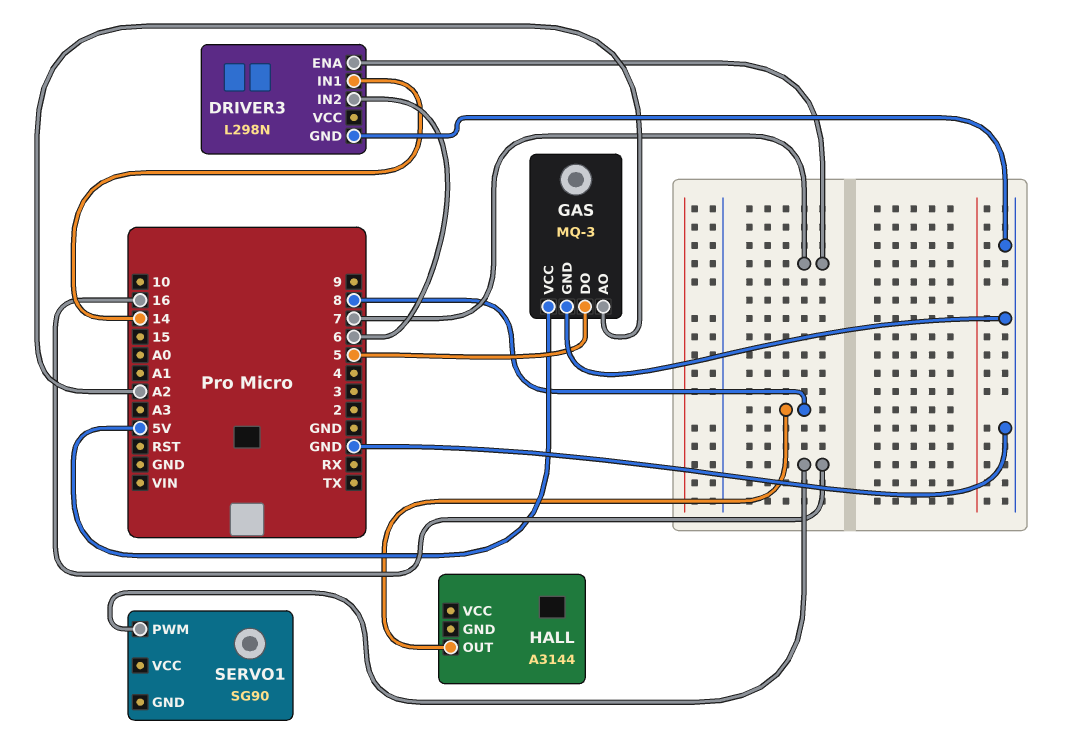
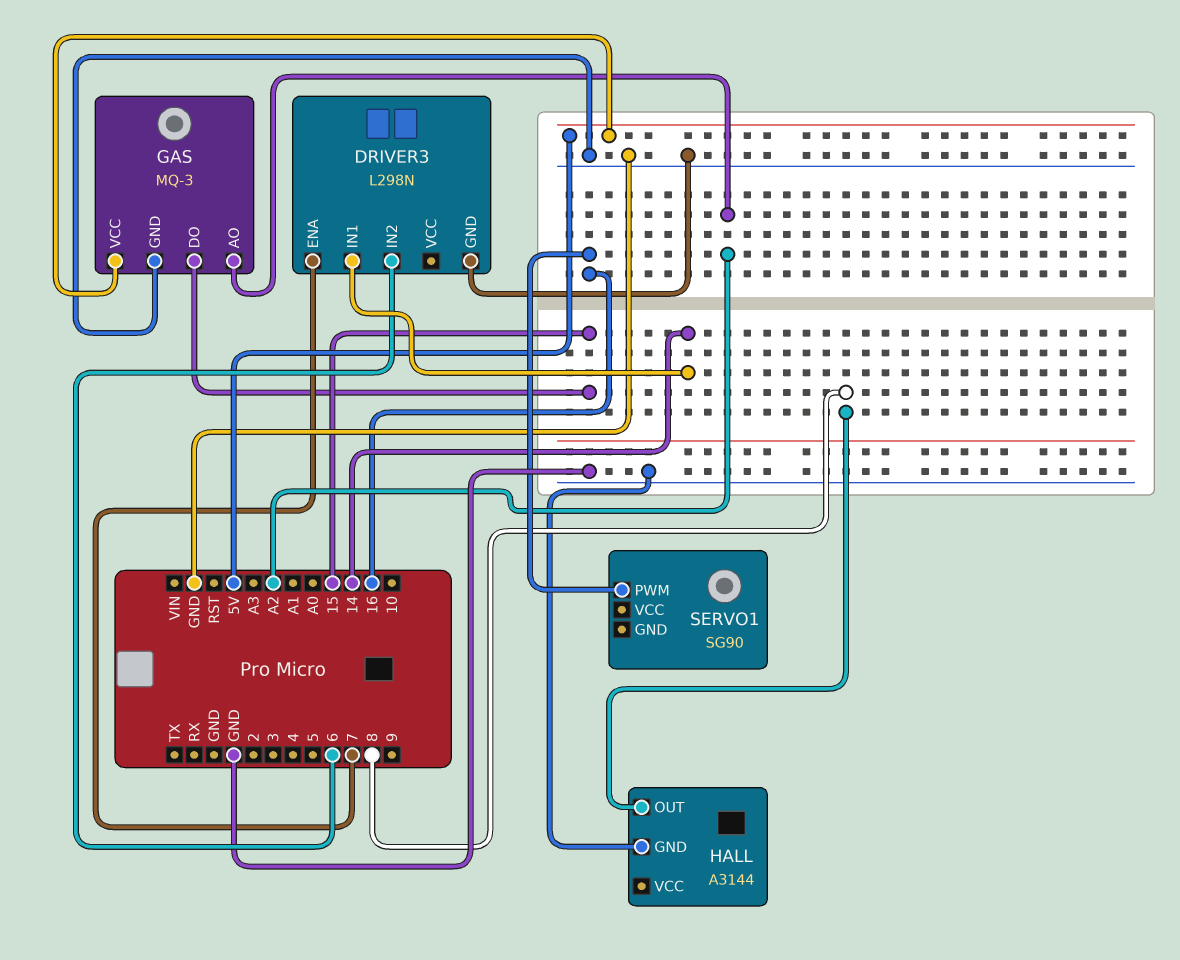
GAS pin DO: 5 -> 15
HALL pin GND: none -> GND

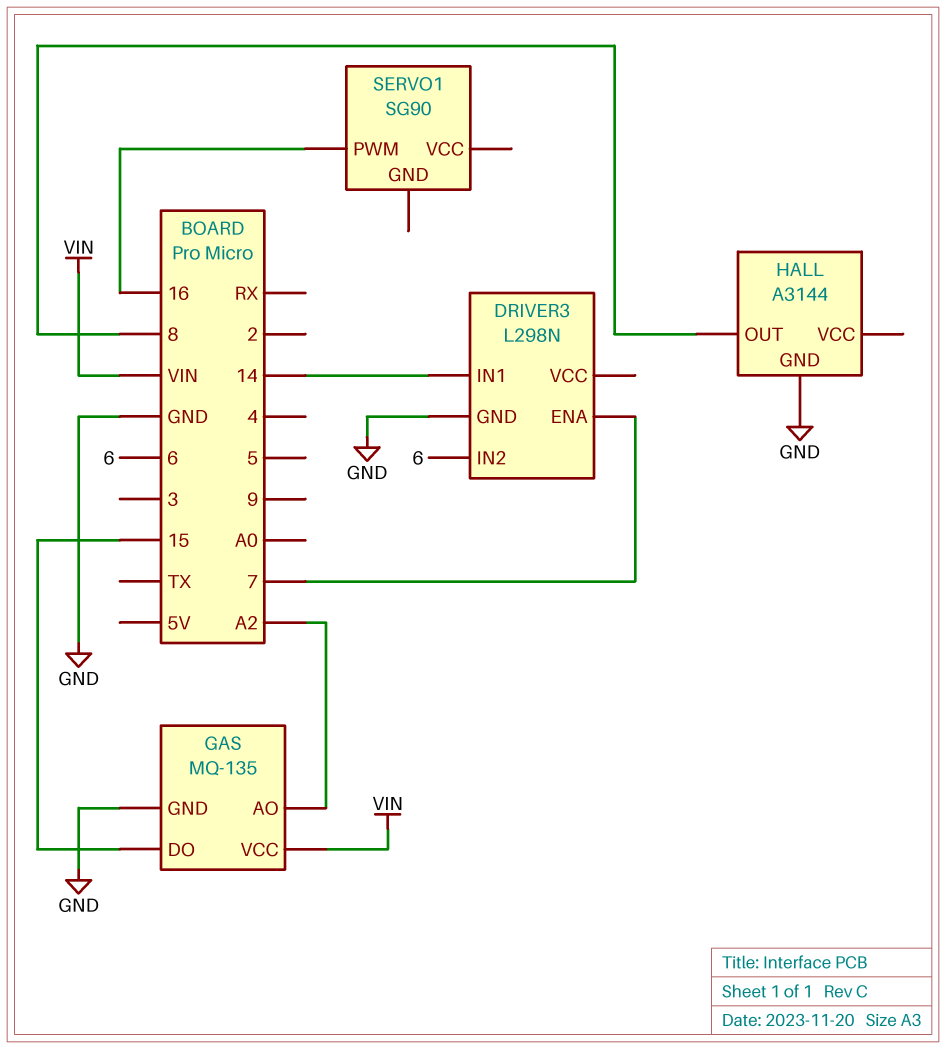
GAS: MQ-3 -> MQ-135
GAS pin VCC: 5V -> VIN

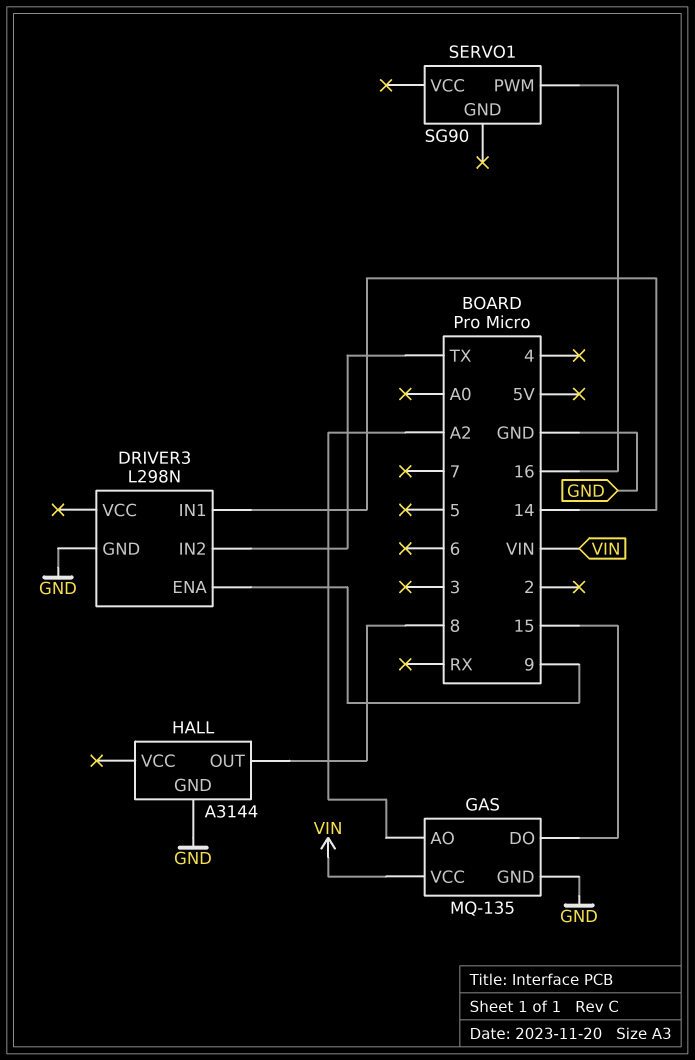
DRIVER3 pin ENA: 7 -> 9
DRIVER3 pin IN2: 6 -> TX

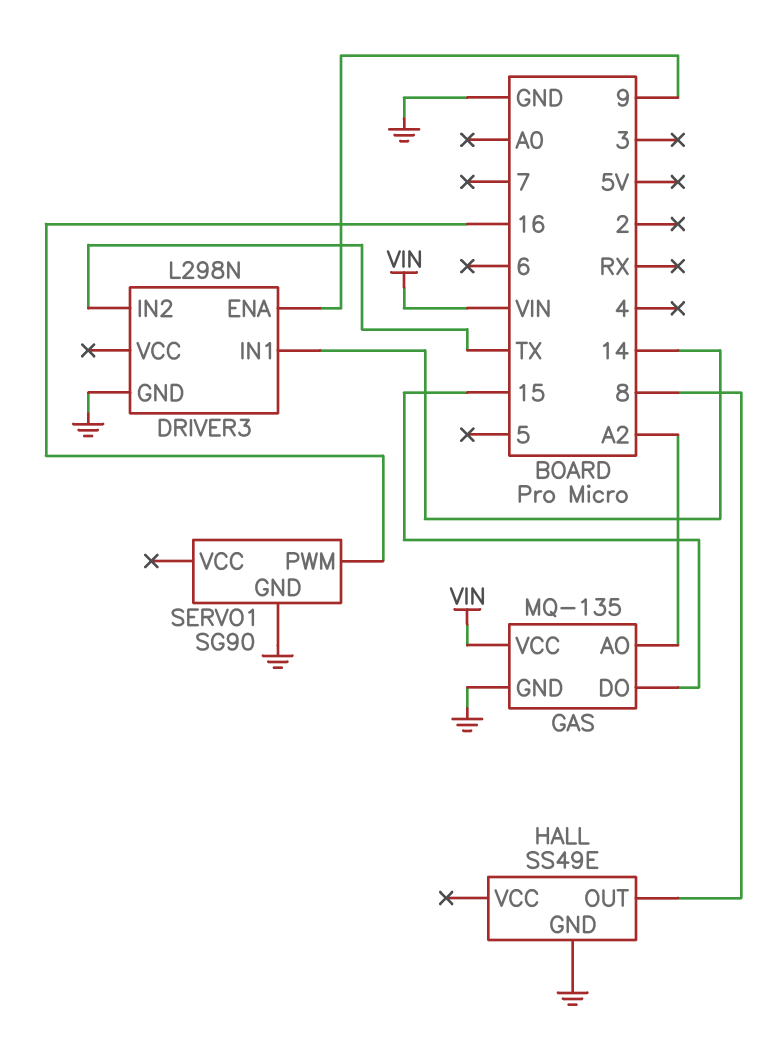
HALL: A3144 -> SS49E
SERVO1 pin GND: none -> GND

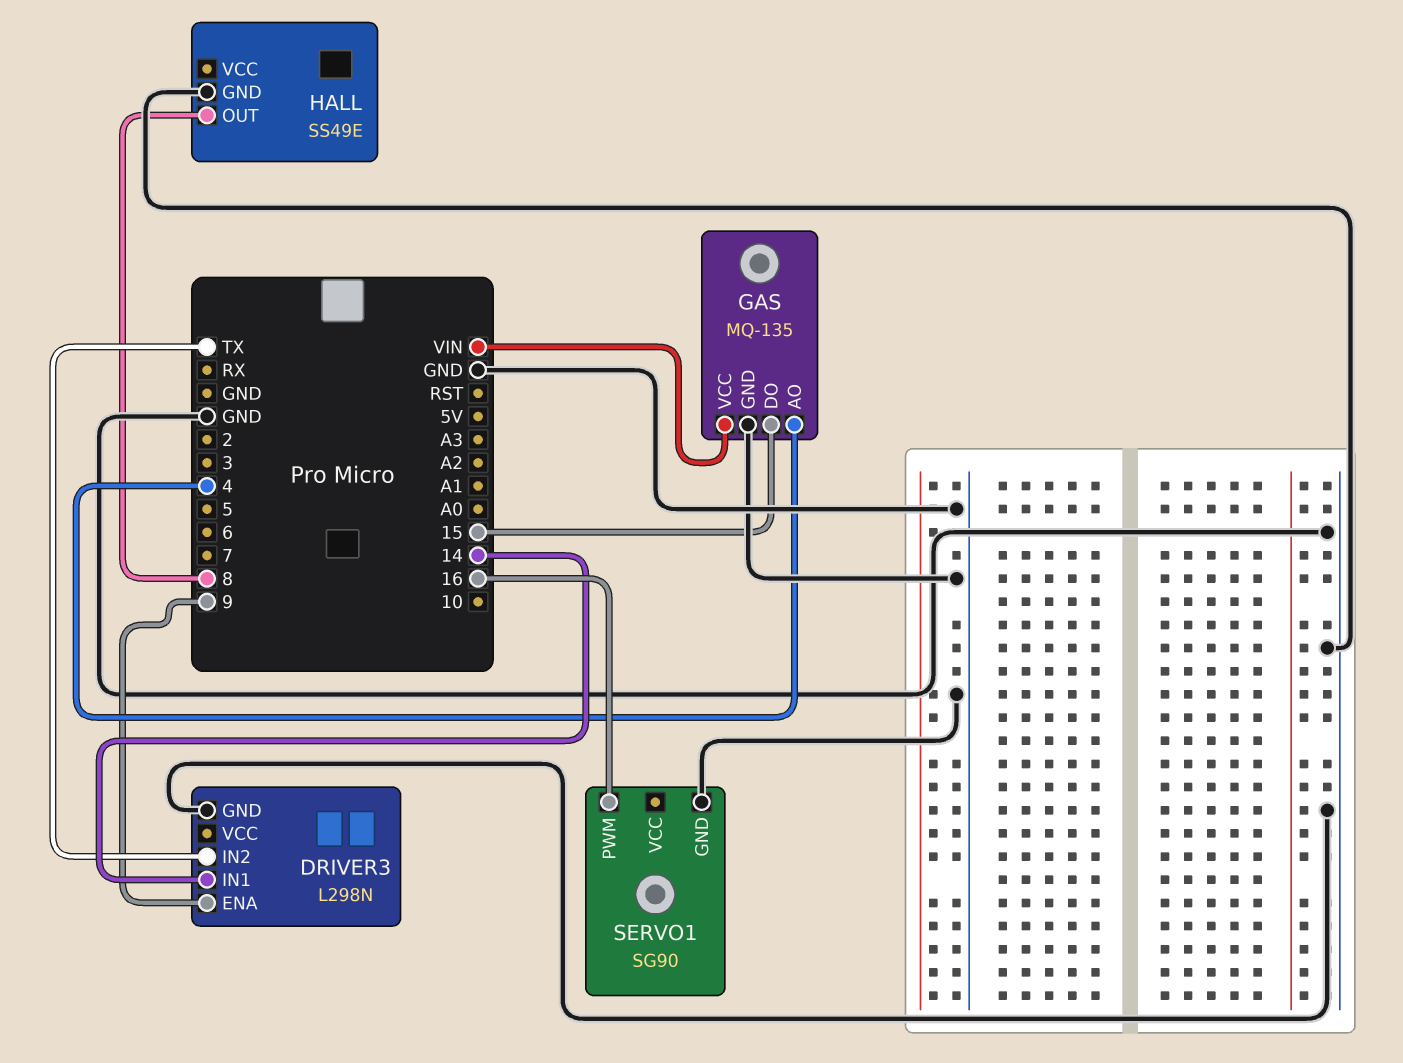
GAS pin AO: A2 -> 4

